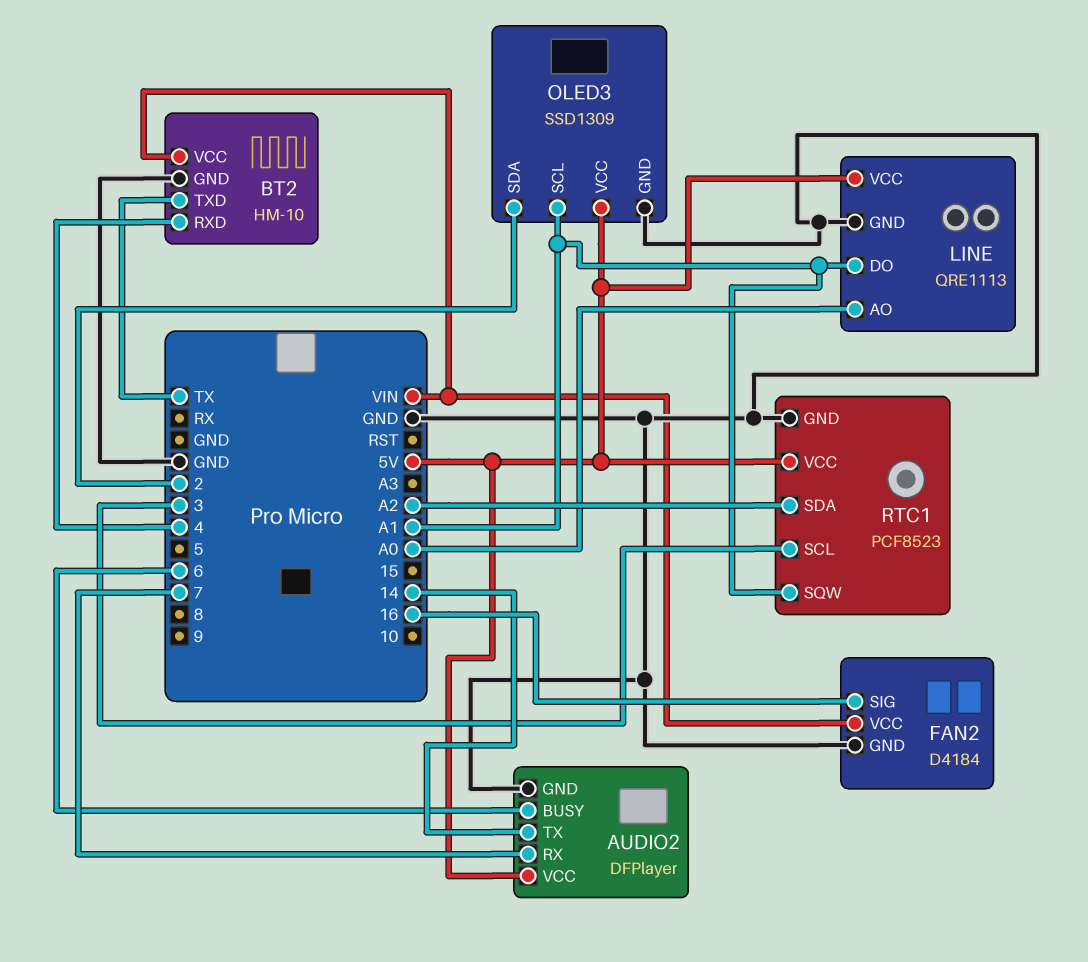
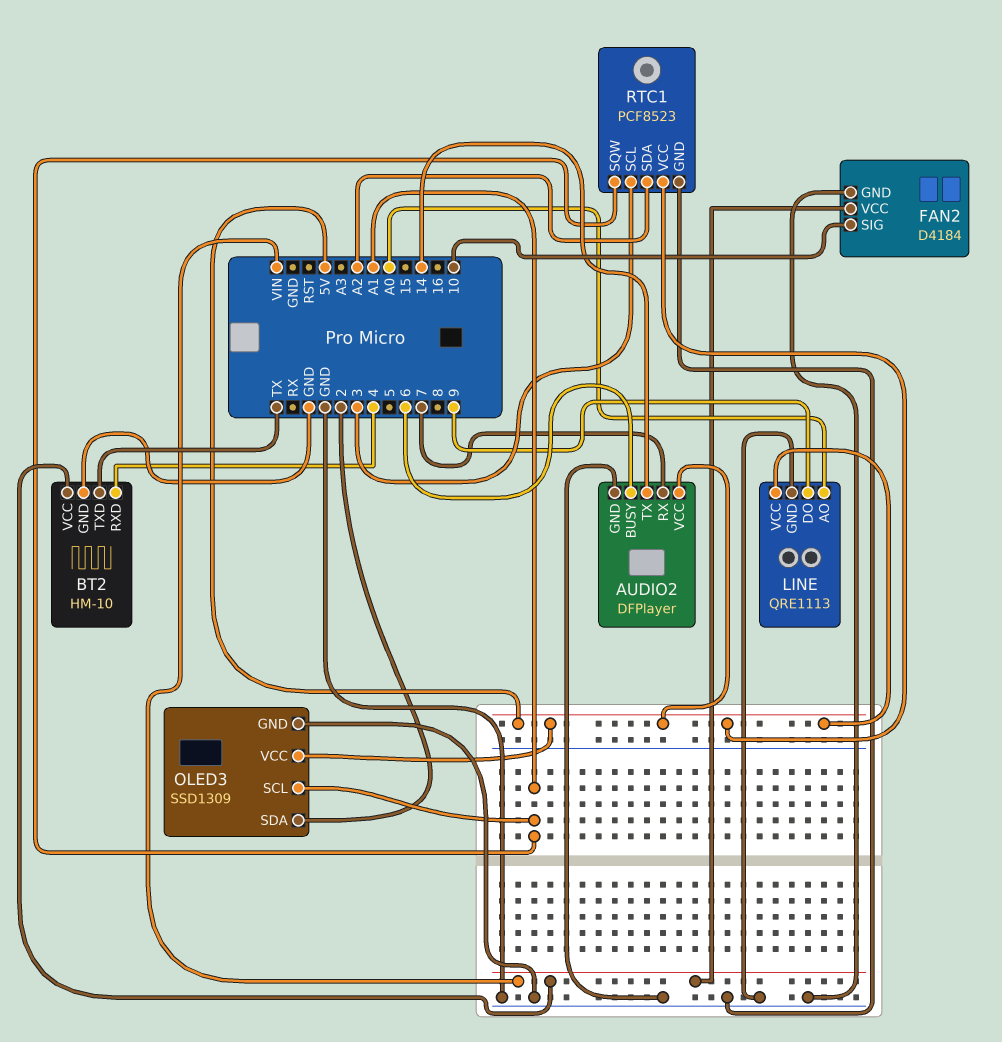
FAN2 pin SIG: 16 -> 10
LINE pin DO: A1 -> 9

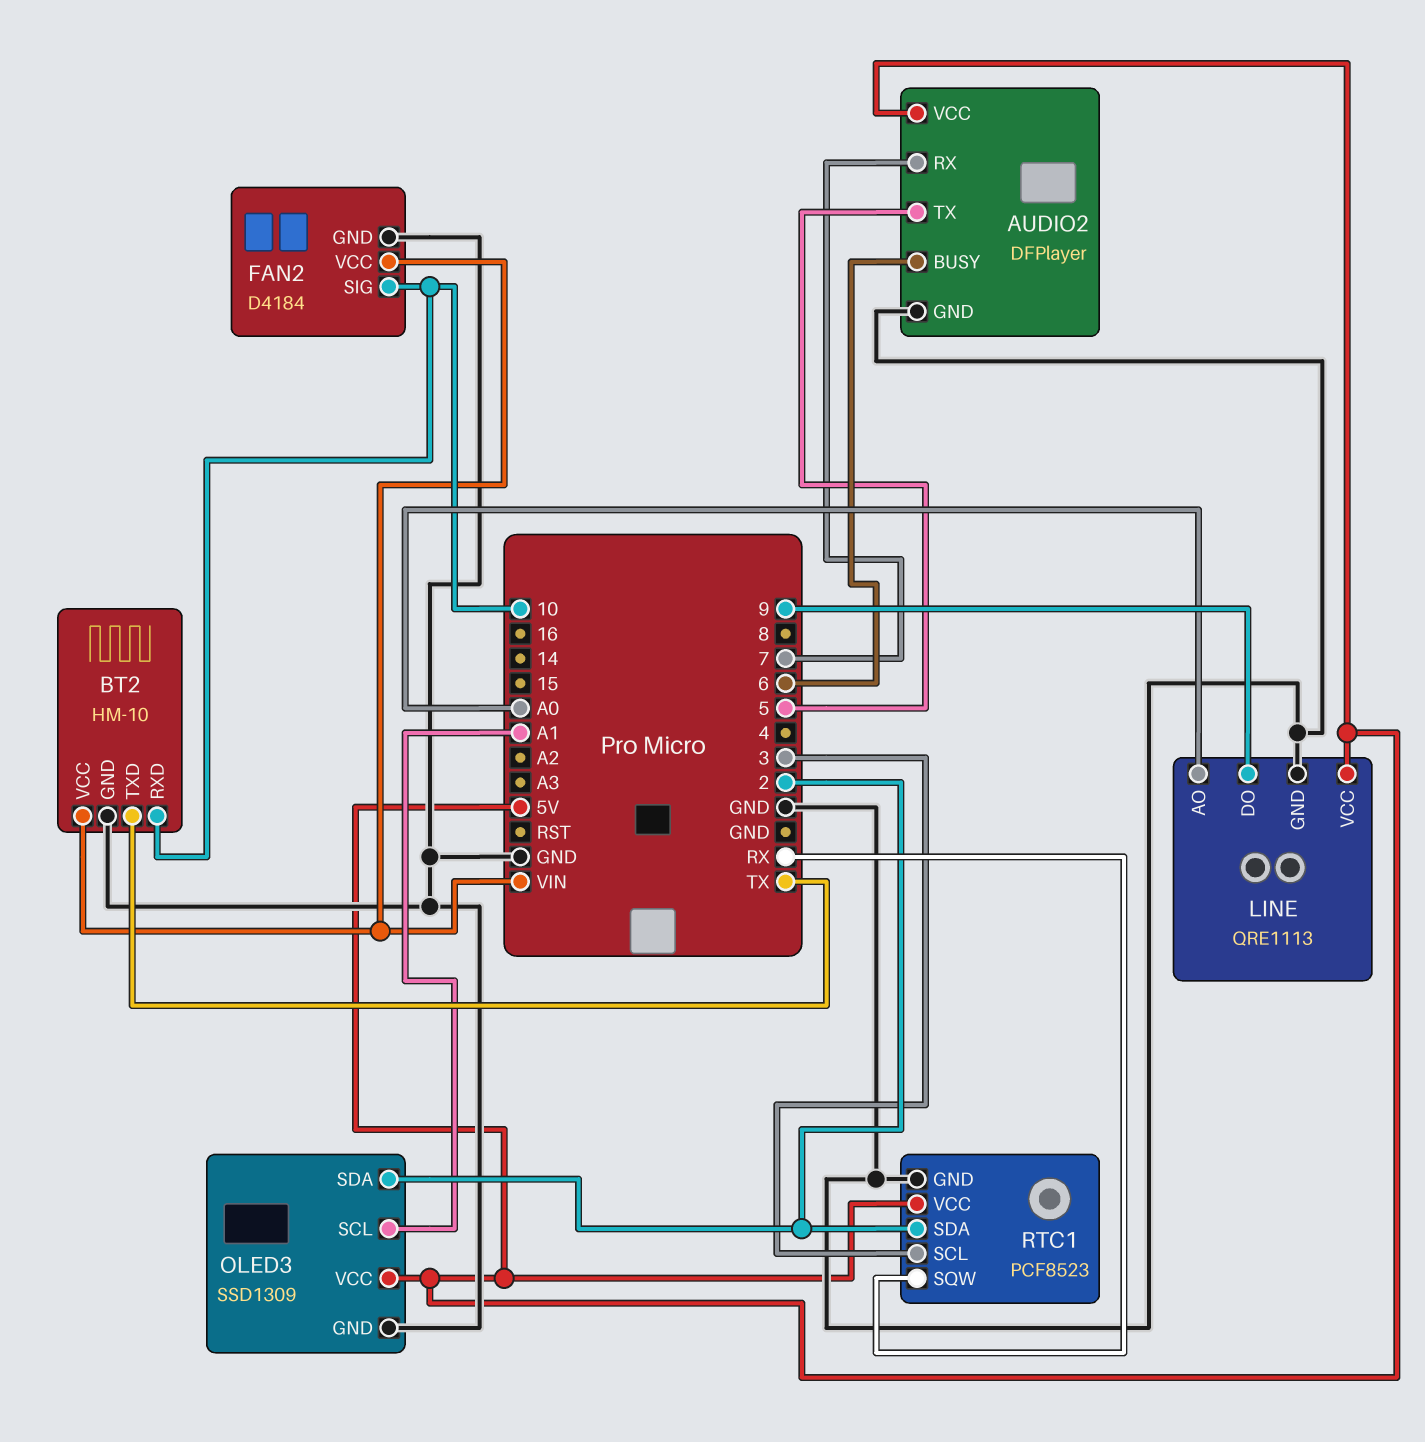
AUDIO2 pin TX: 14 -> 5
BT2 pin RXD: 4 -> 10
RTC1 pin SDA: A2 -> 2
RTC1 pin SQW: A1 -> RX

